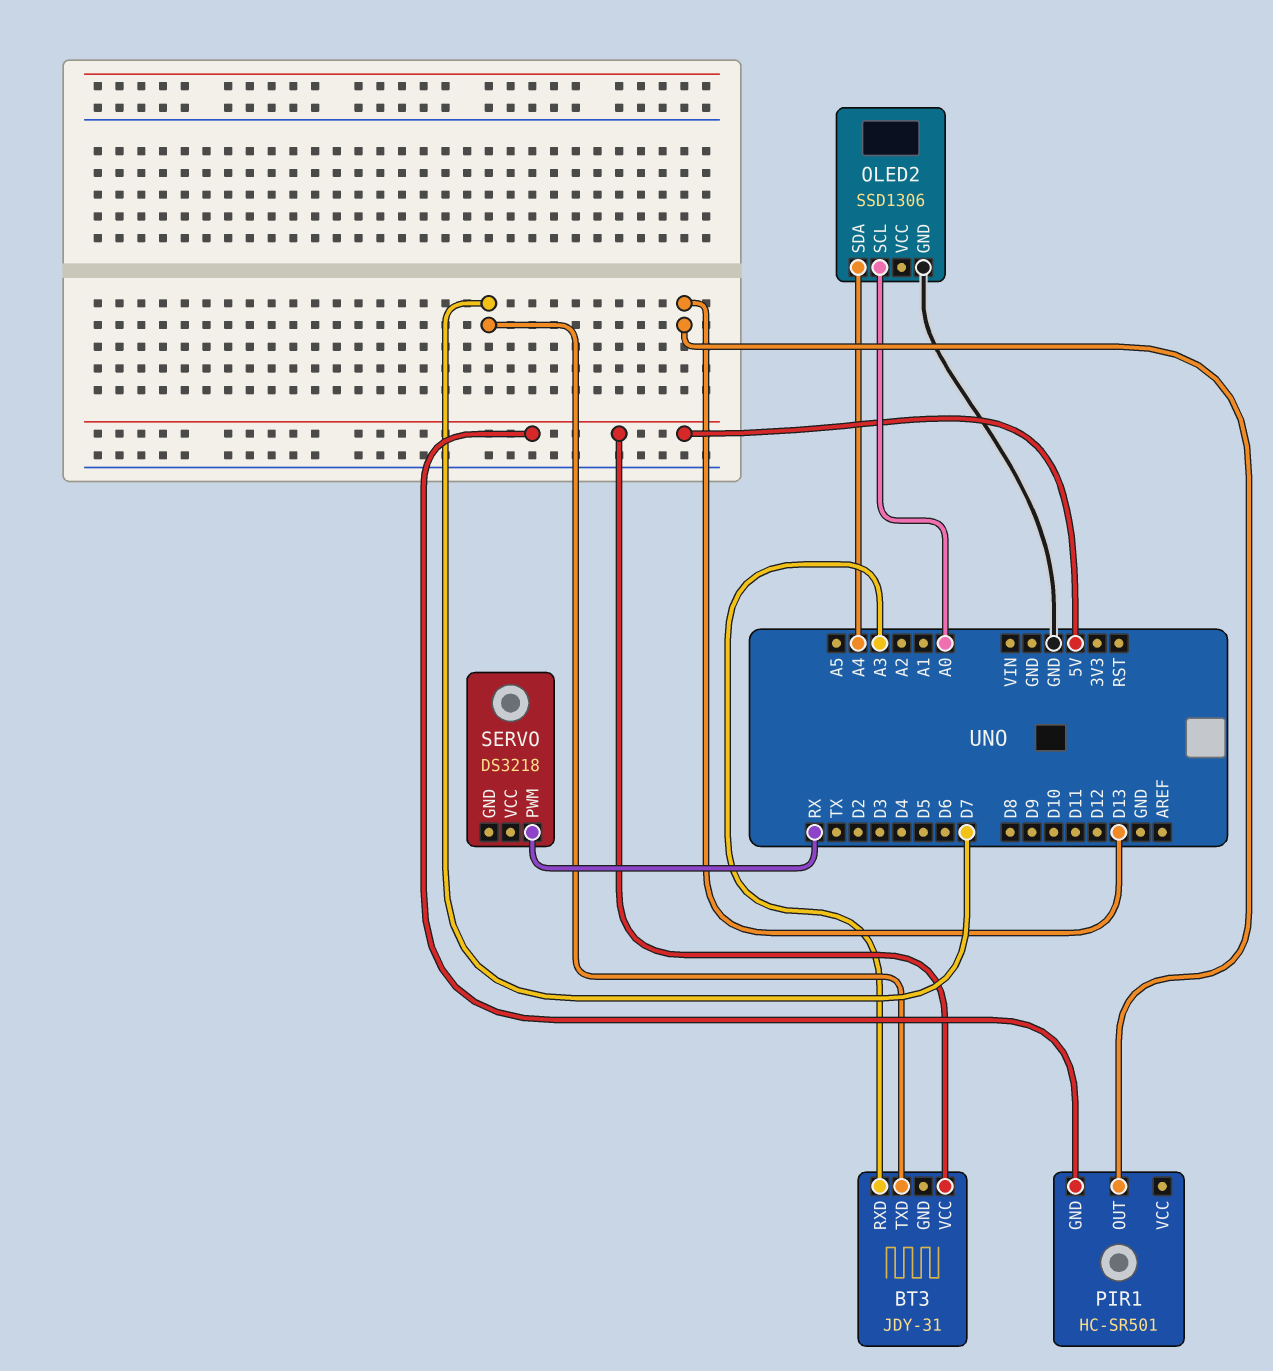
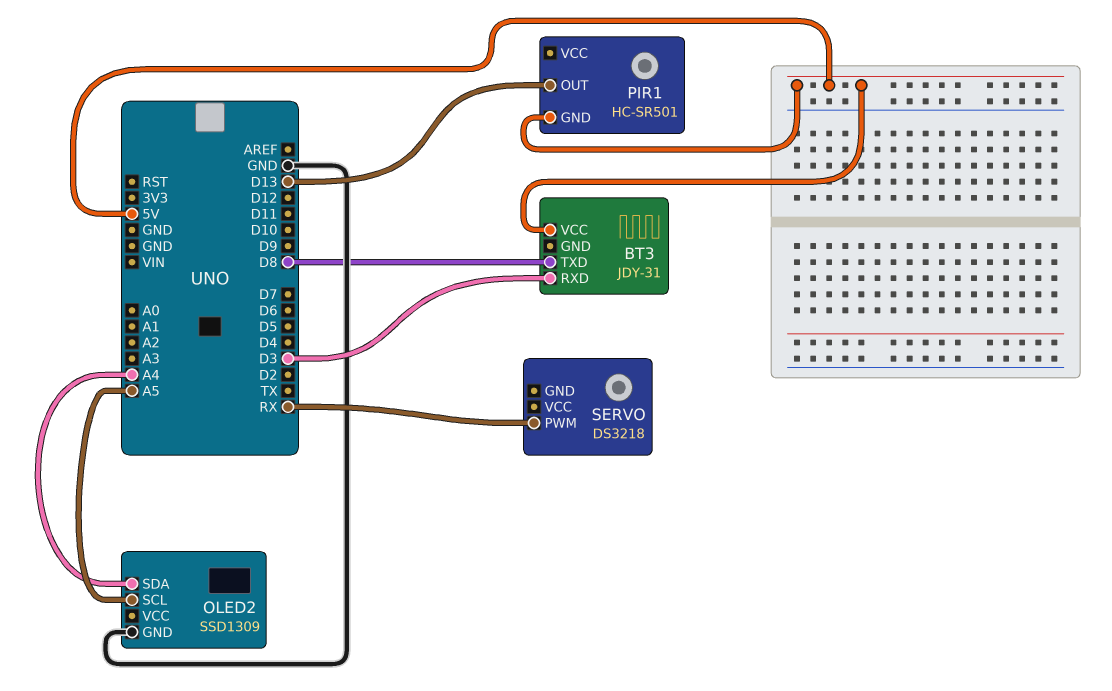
BT3 pin RXD: A3 -> D3
BT3 pin TXD: D7 -> D8
OLED2: SSD1306 -> SSD1309
OLED2 pin SCL: A0 -> A5

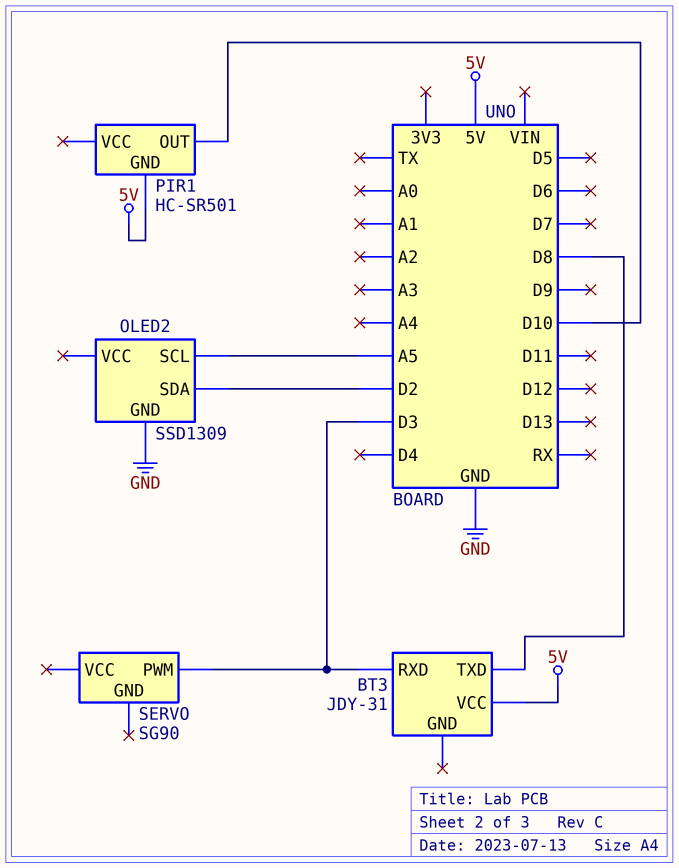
OLED2 pin SDA: A4 -> D2
PIR1 pin OUT: D13 -> D10
SERVO: DS3218 -> SG90
SERVO pin PWM: RX -> D3

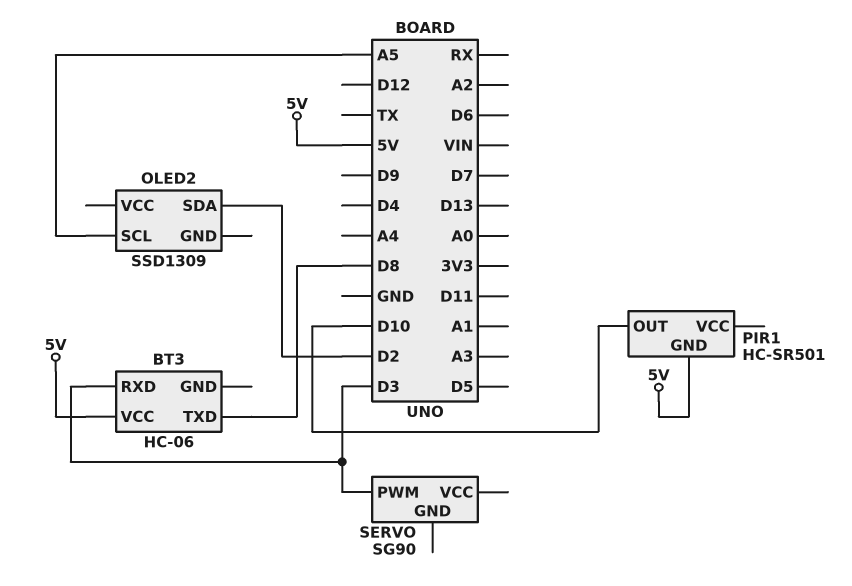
BT3: JDY-31 -> HC-06
OLED2 pin GND: GND -> none

